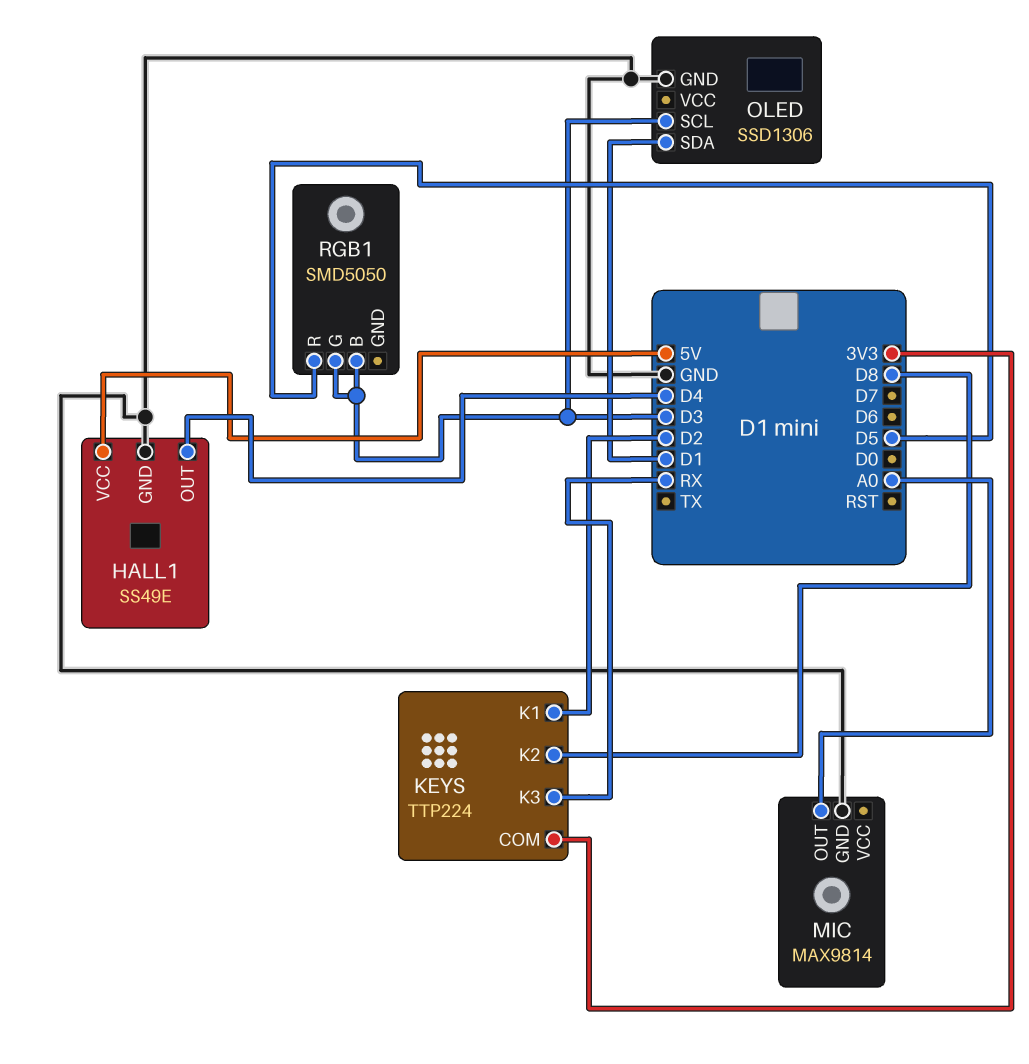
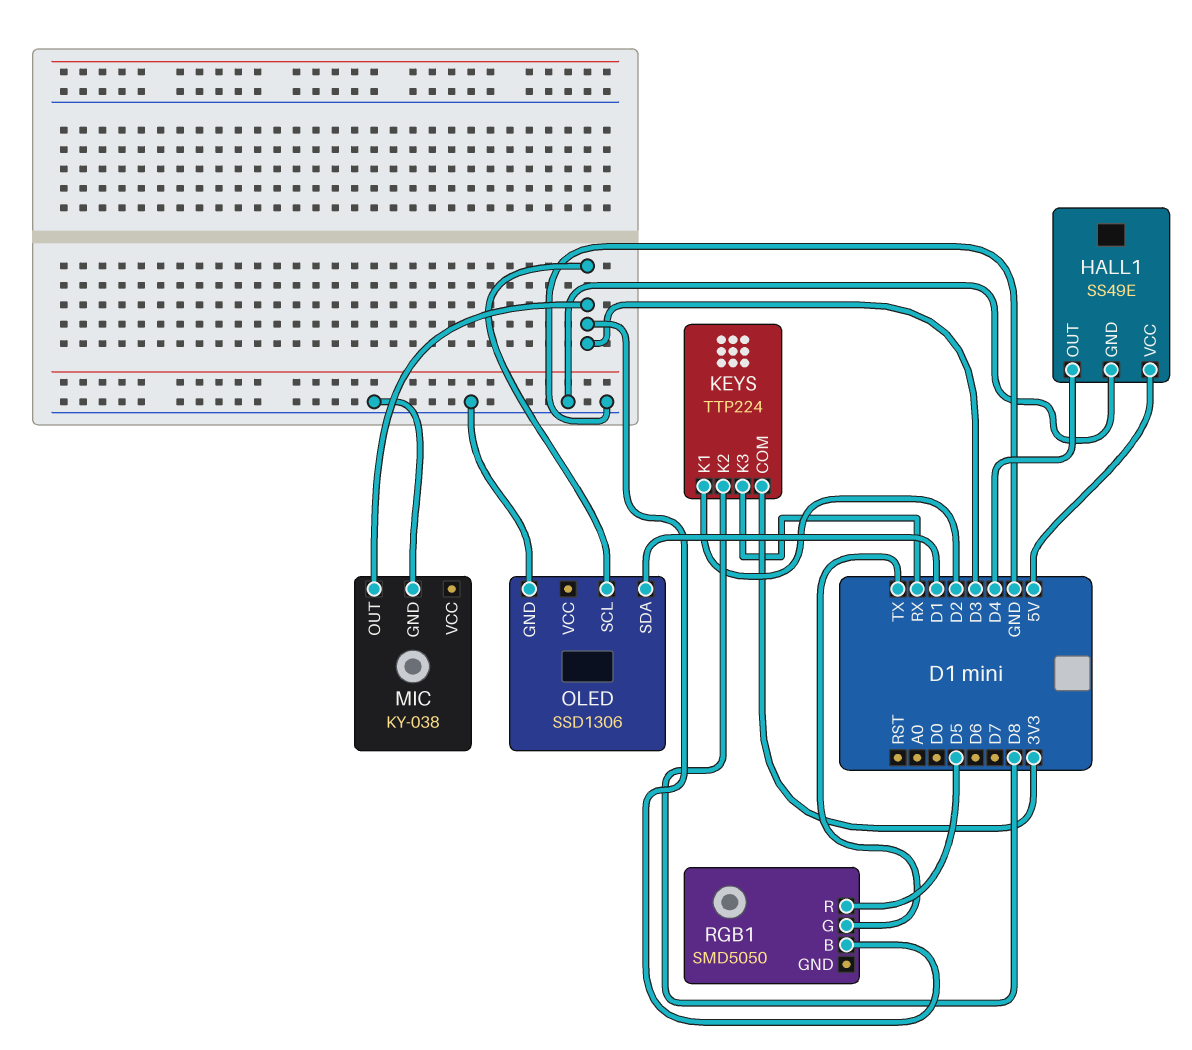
MIC: MAX9814 -> KY-038
MIC pin OUT: A0 -> D3
RGB1 pin G: D3 -> TX

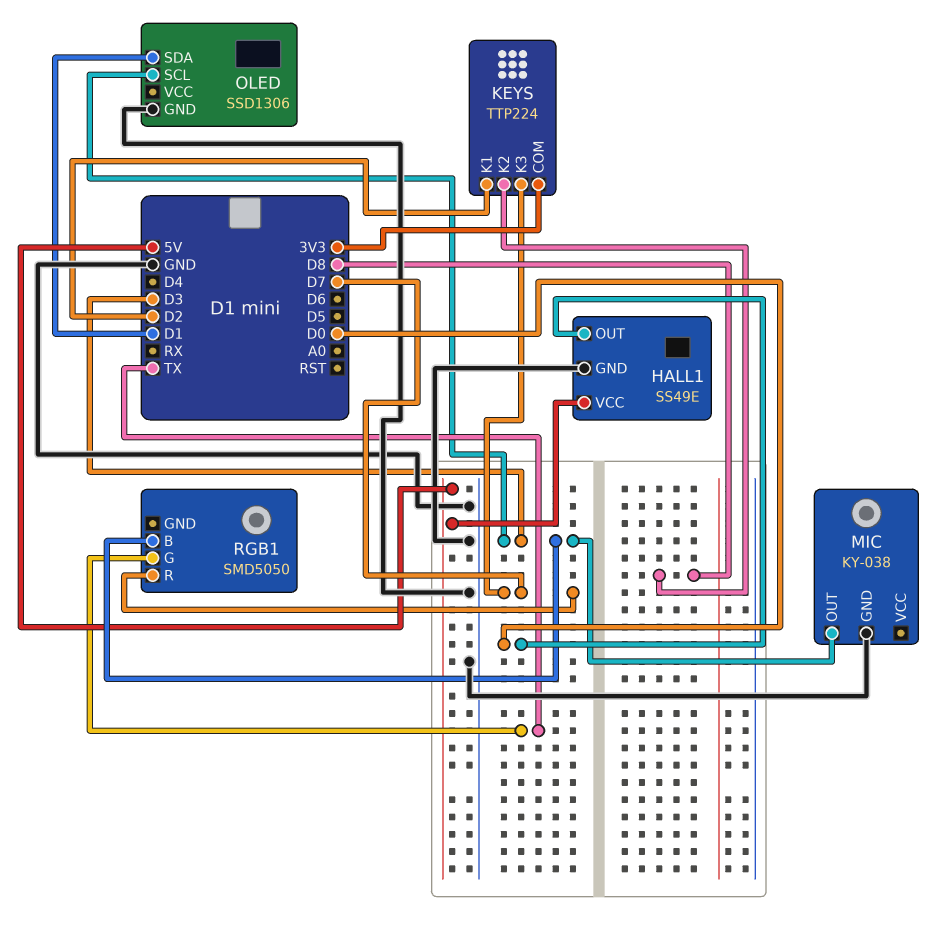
HALL1 pin OUT: D4 -> D0
KEYS pin K3: RX -> D7
RGB1 pin R: D5 -> D7

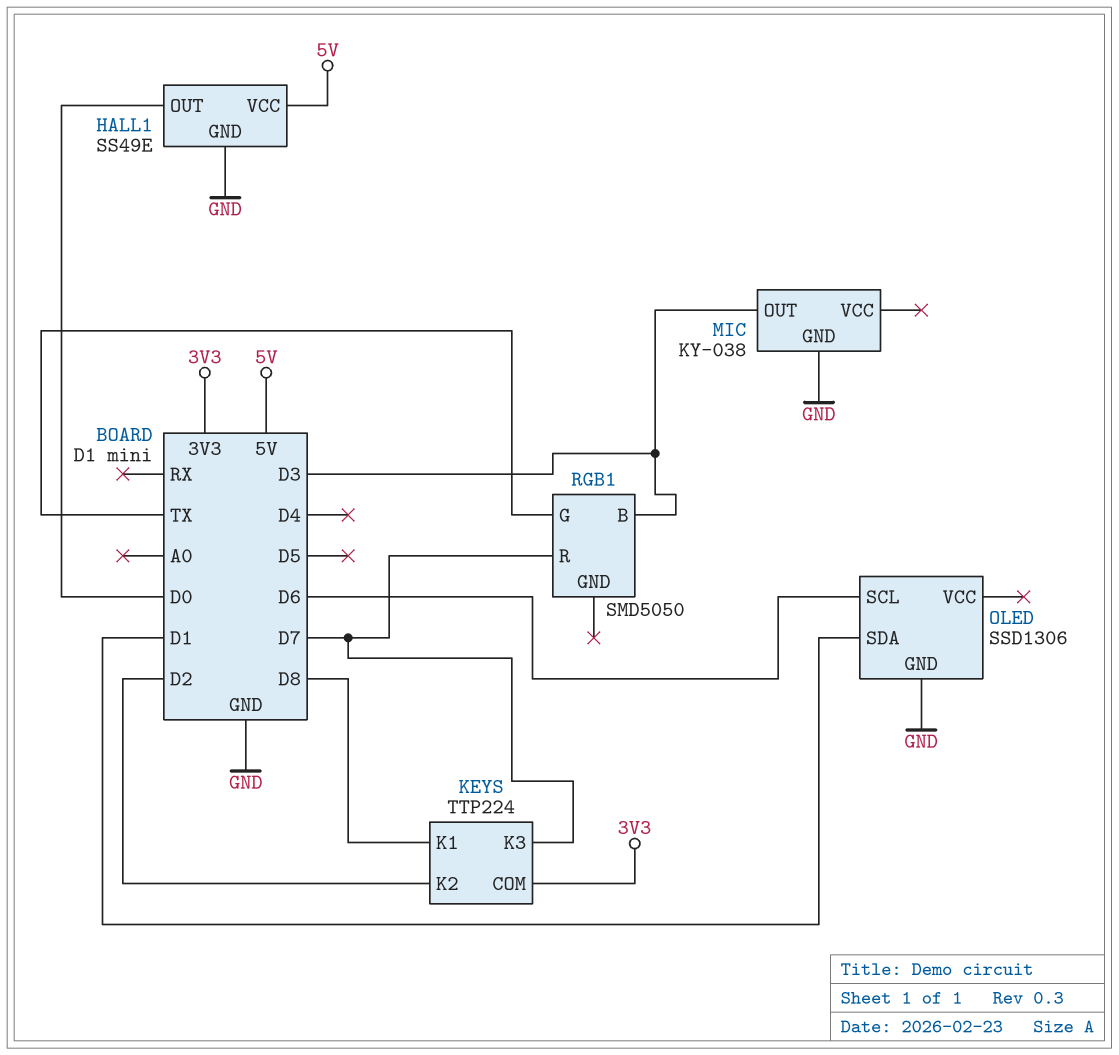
KEYS pin K1: D2 -> D8
KEYS pin K2: D8 -> D2
OLED pin SCL: D3 -> D6

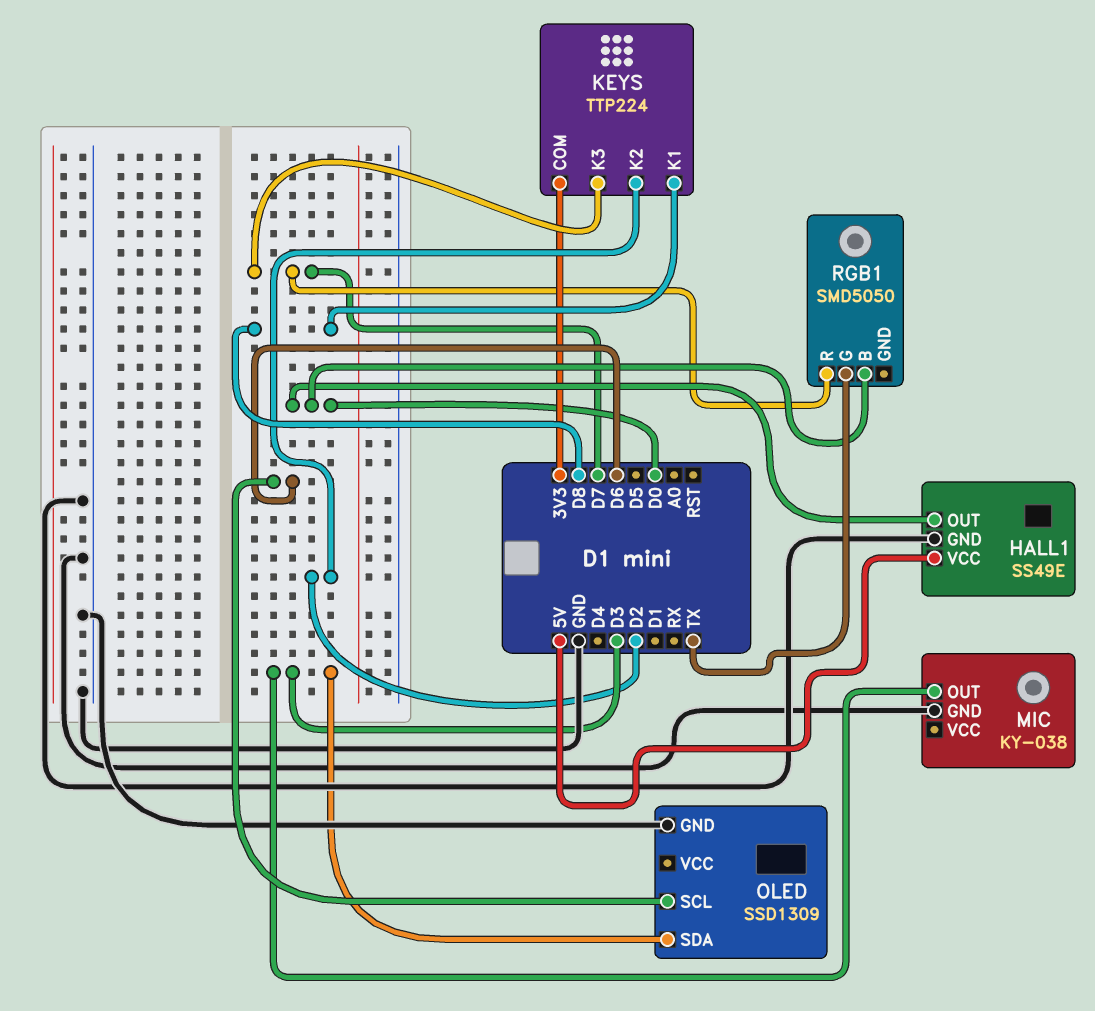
OLED: SSD1306 -> SSD1309
OLED pin SDA: D1 -> D3
RGB1 pin B: D3 -> D0

